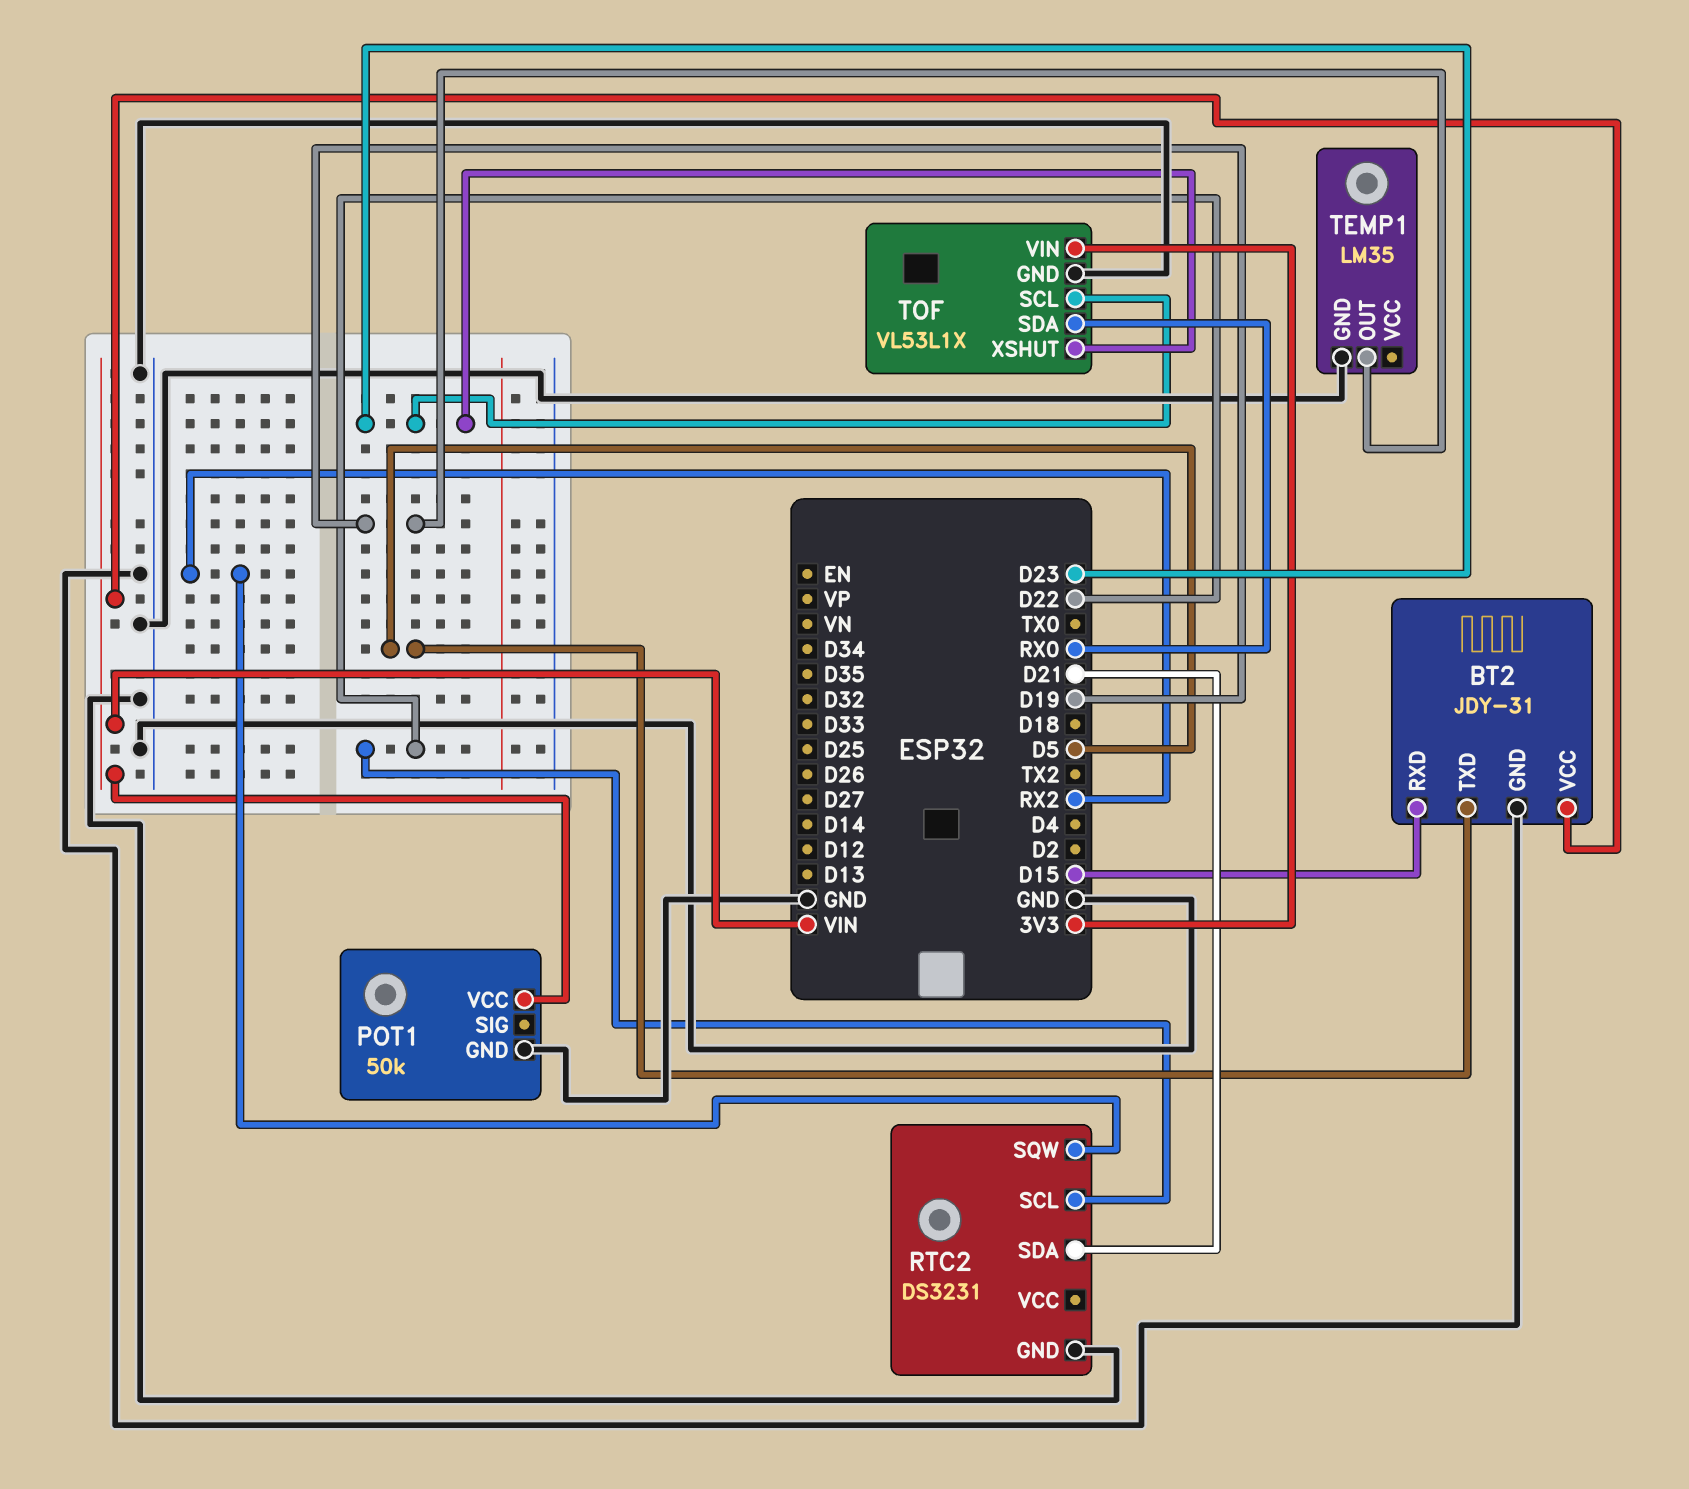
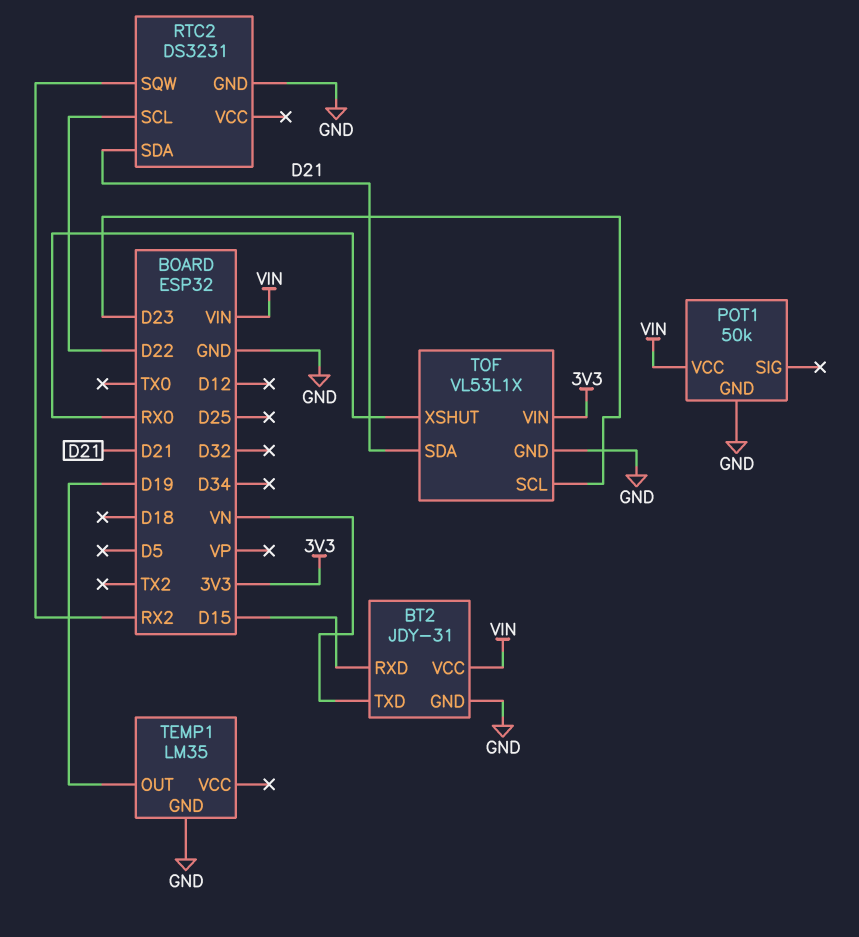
BT2 pin TXD: D5 -> VN
TOF pin SDA: RX0 -> D21
TOF pin XSHUT: D23 -> RX0

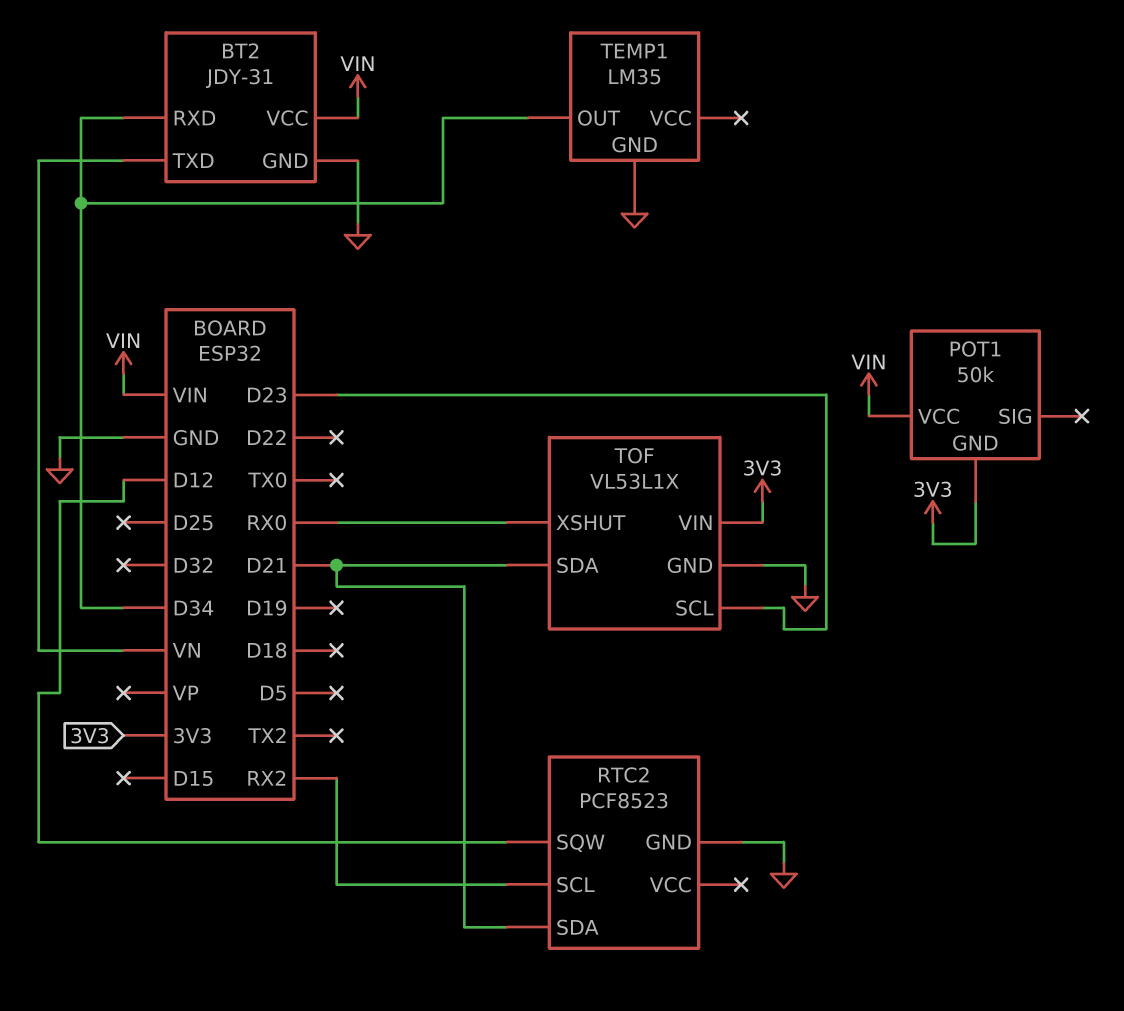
BT2 pin RXD: D15 -> D34
POT1 pin GND: GND -> 3V3
RTC2: DS3231 -> PCF8523
RTC2 pin SCL: D22 -> RX2
RTC2 pin SQW: RX2 -> D12
TEMP1 pin OUT: D19 -> D34

